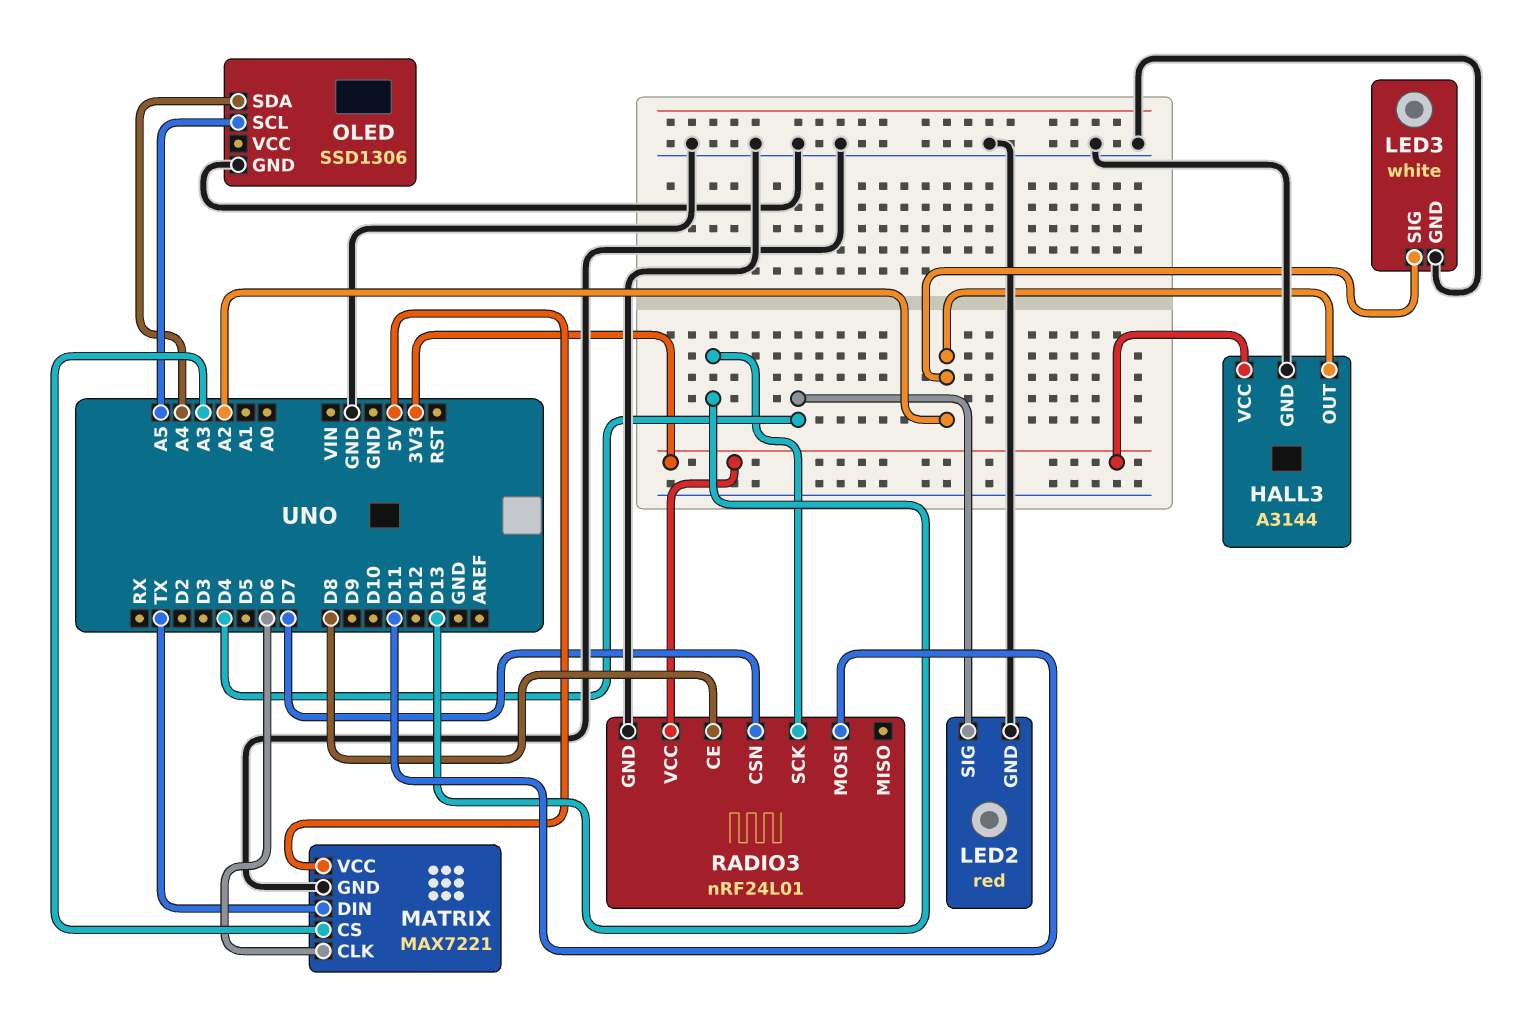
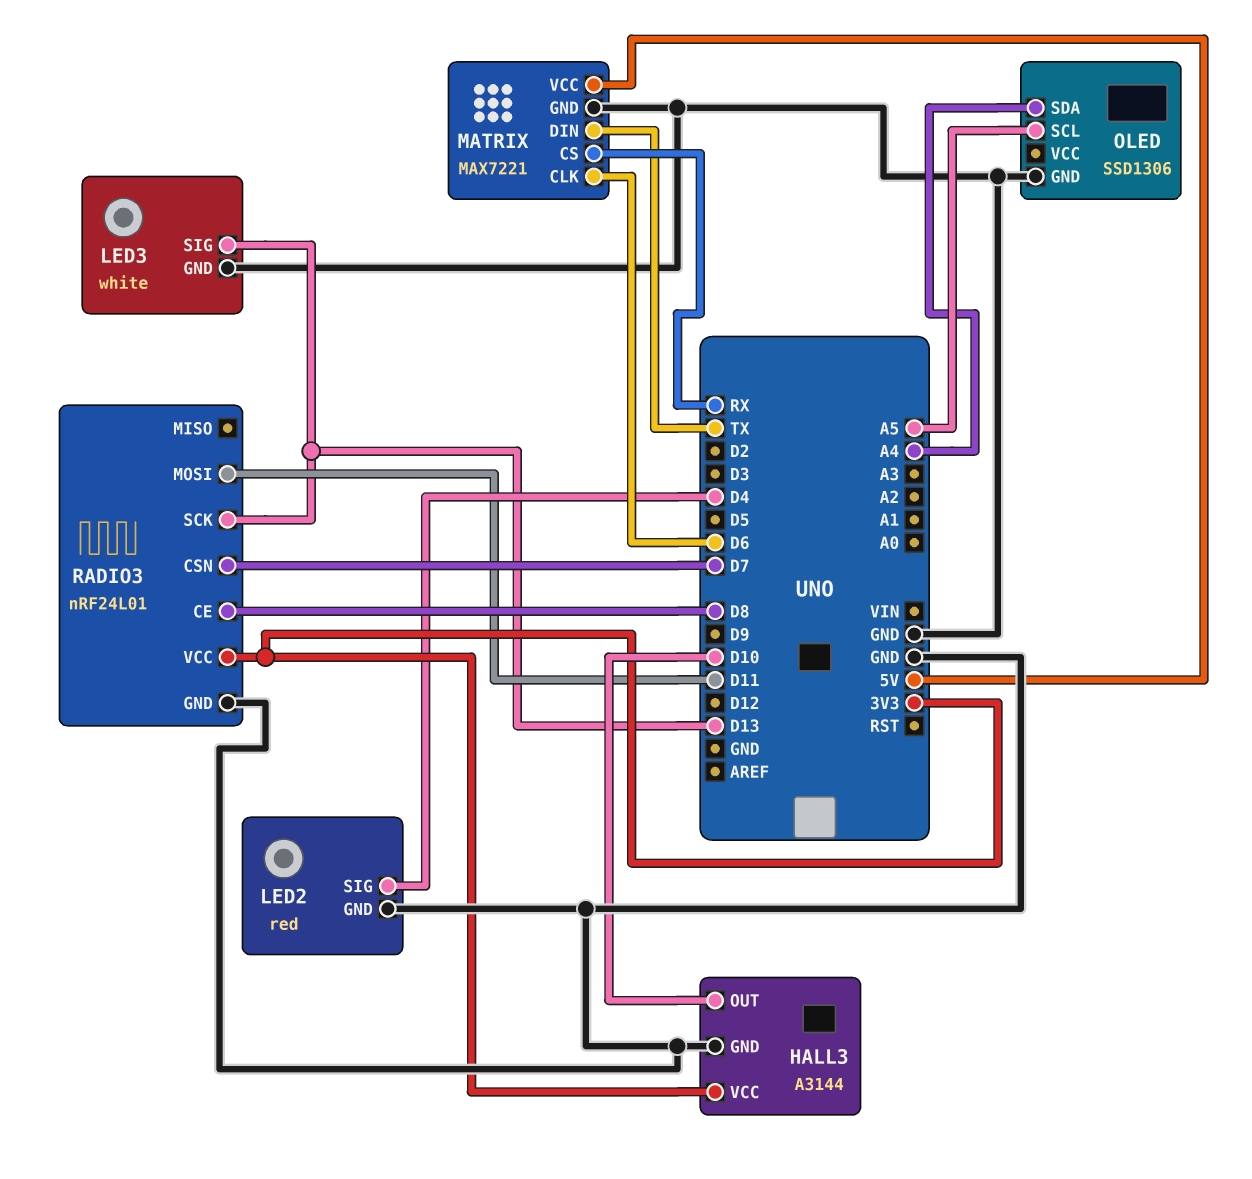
HALL3 pin OUT: A2 -> D10
LED3 pin SIG: A2 -> D13
MATRIX pin CS: A3 -> RX

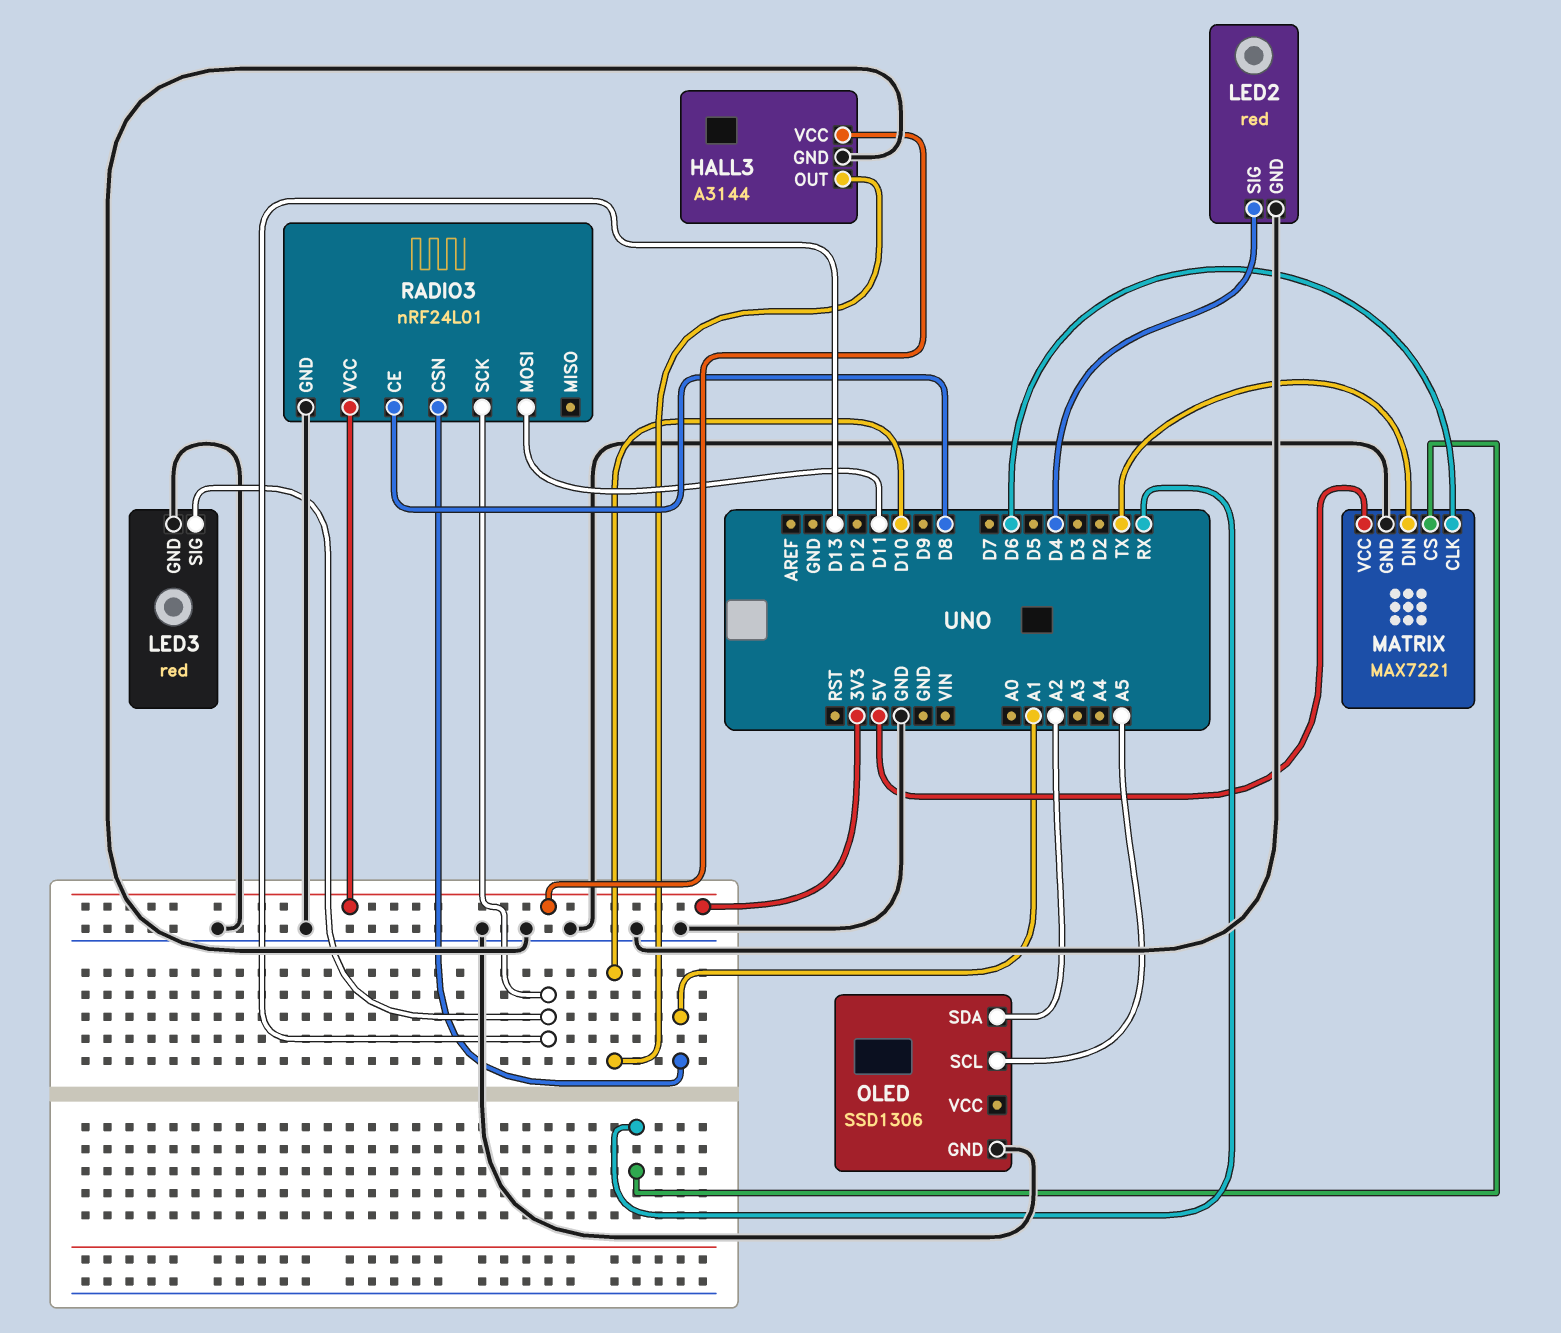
LED3: white -> red
OLED pin SDA: A4 -> A2
RADIO3 pin CSN: D7 -> A1

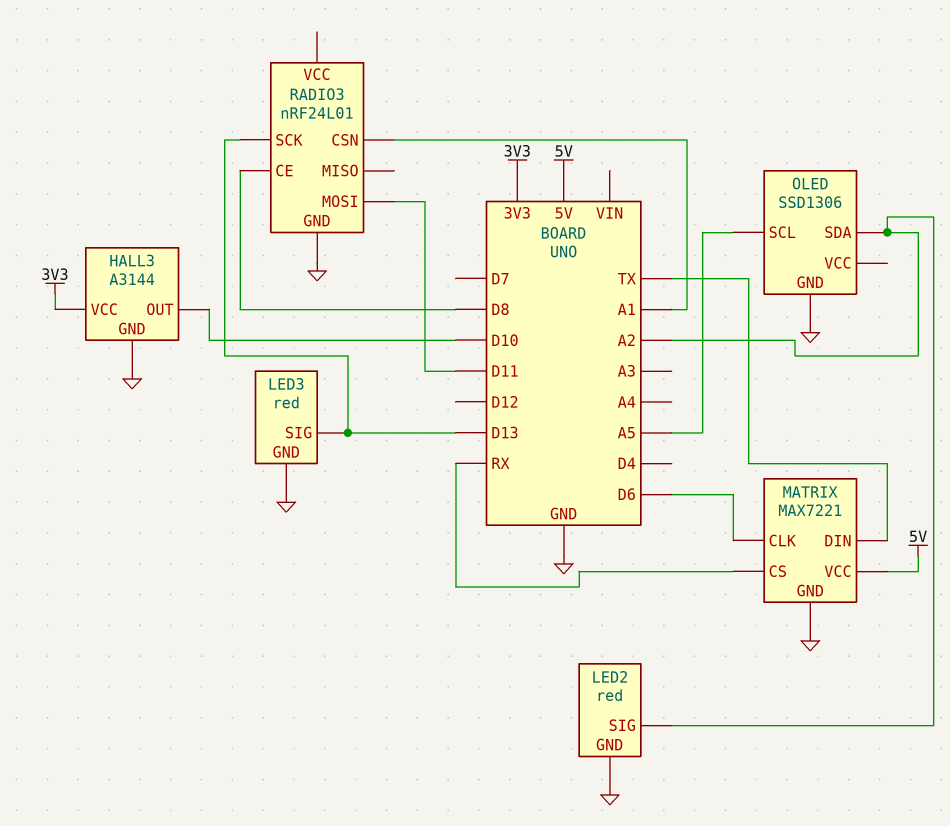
LED2 pin SIG: D4 -> A2
RADIO3 pin VCC: 3V3 -> none

